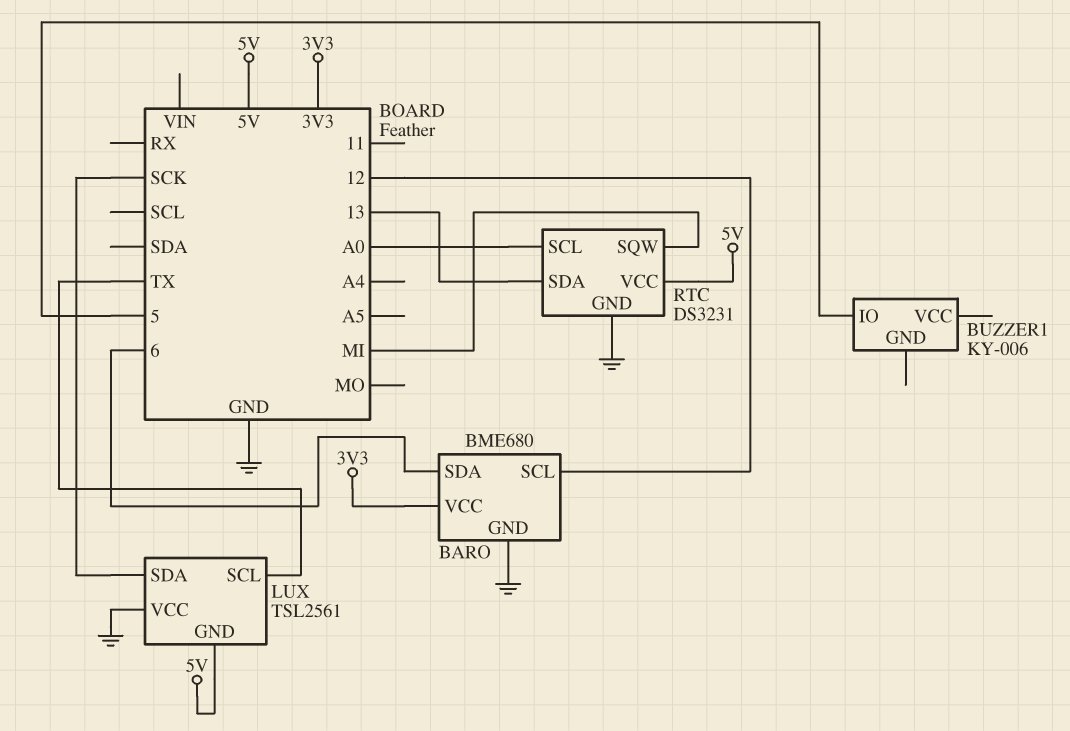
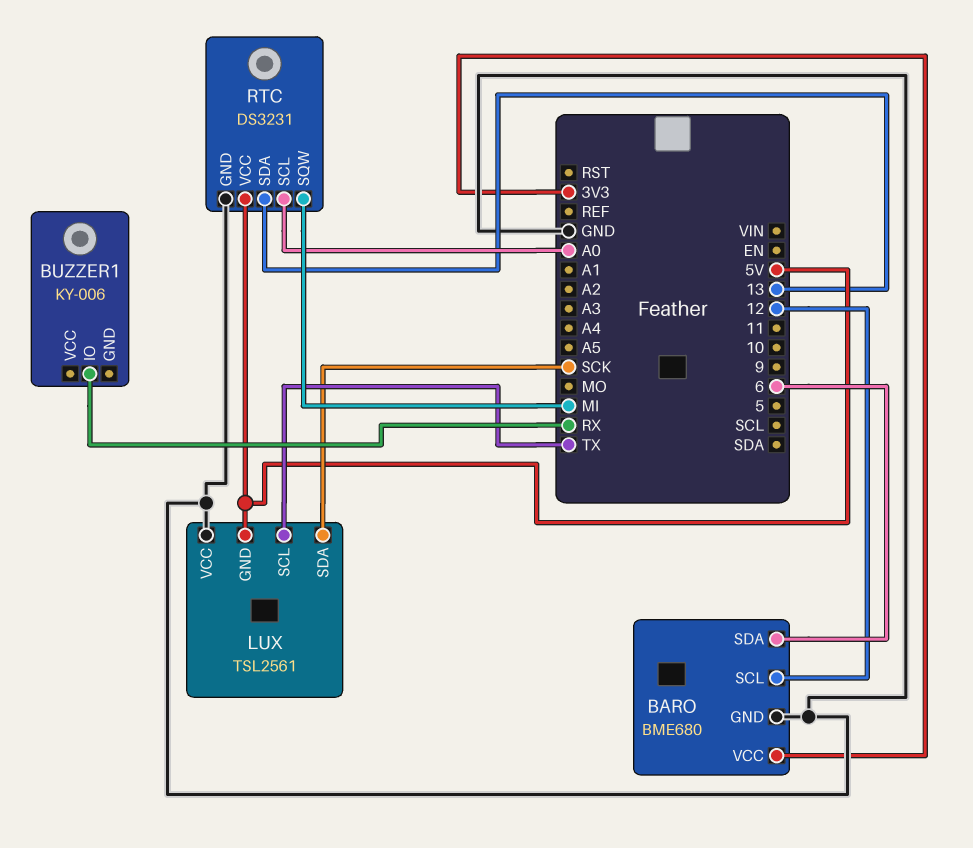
BUZZER1 pin IO: 5 -> RX

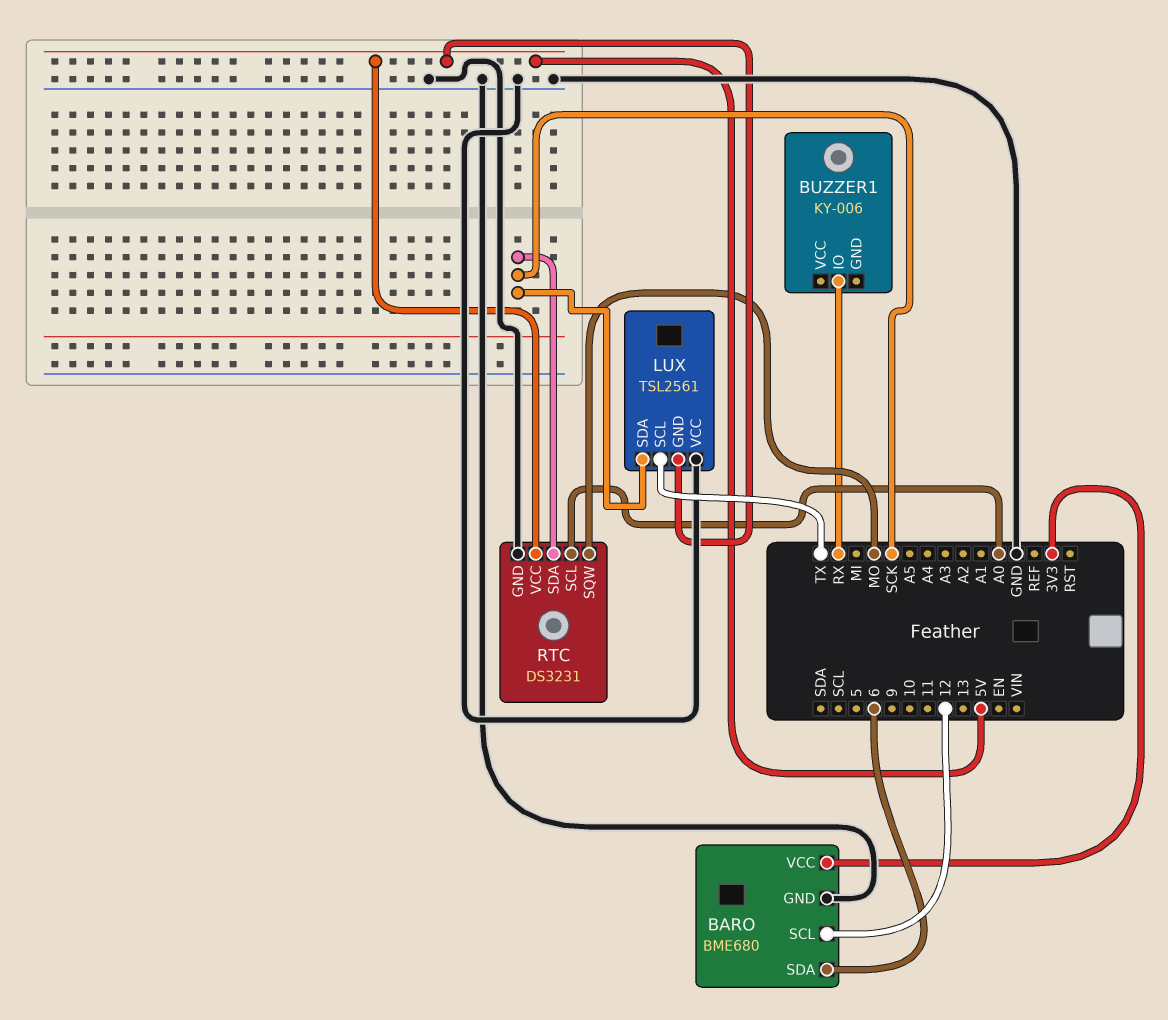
RTC pin SDA: 13 -> SCK
RTC pin SQW: MI -> MO

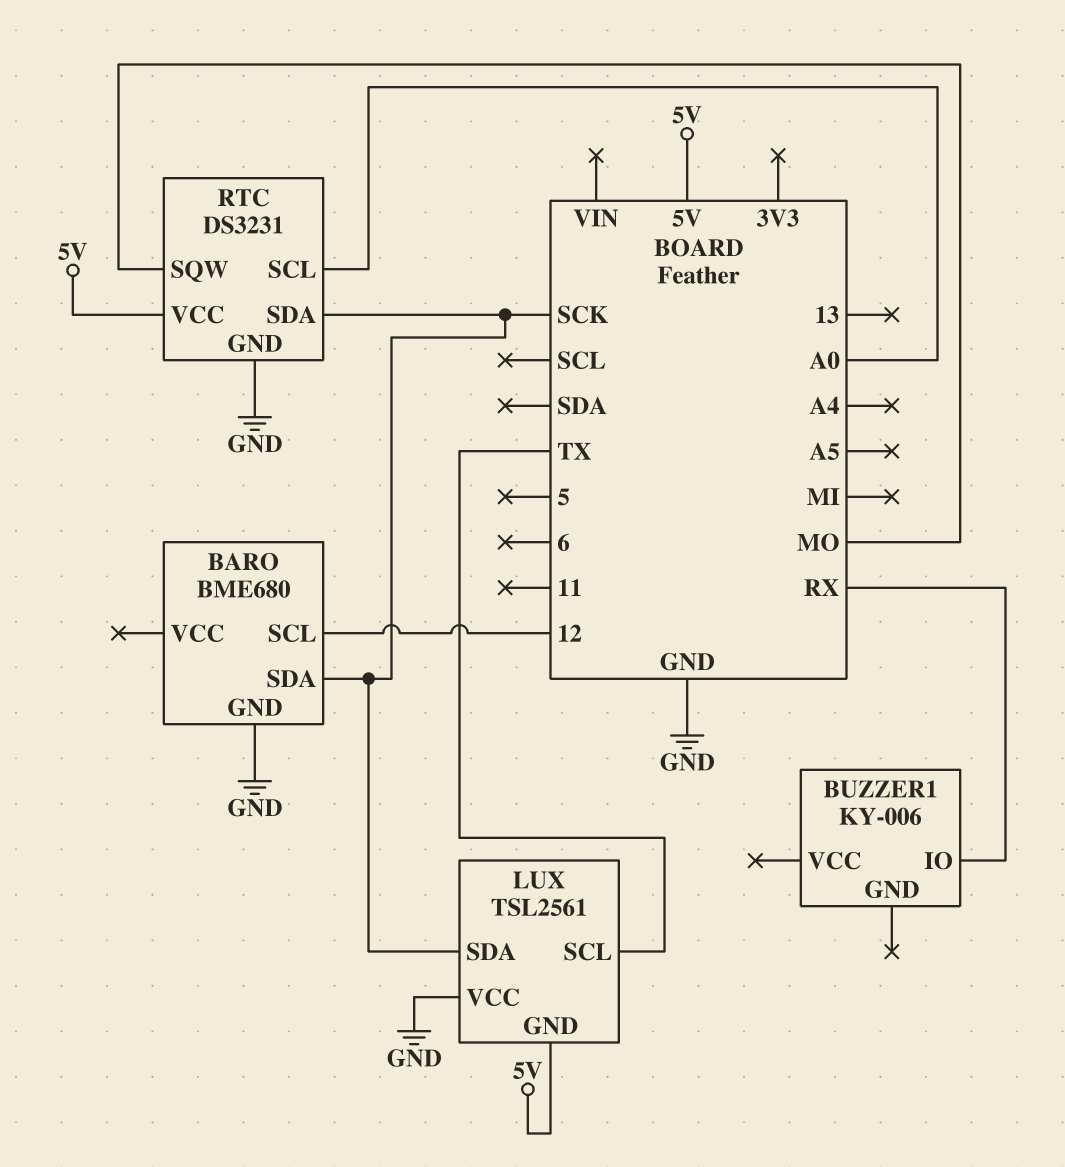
BARO pin SDA: 6 -> SCK
BARO pin VCC: 3V3 -> none

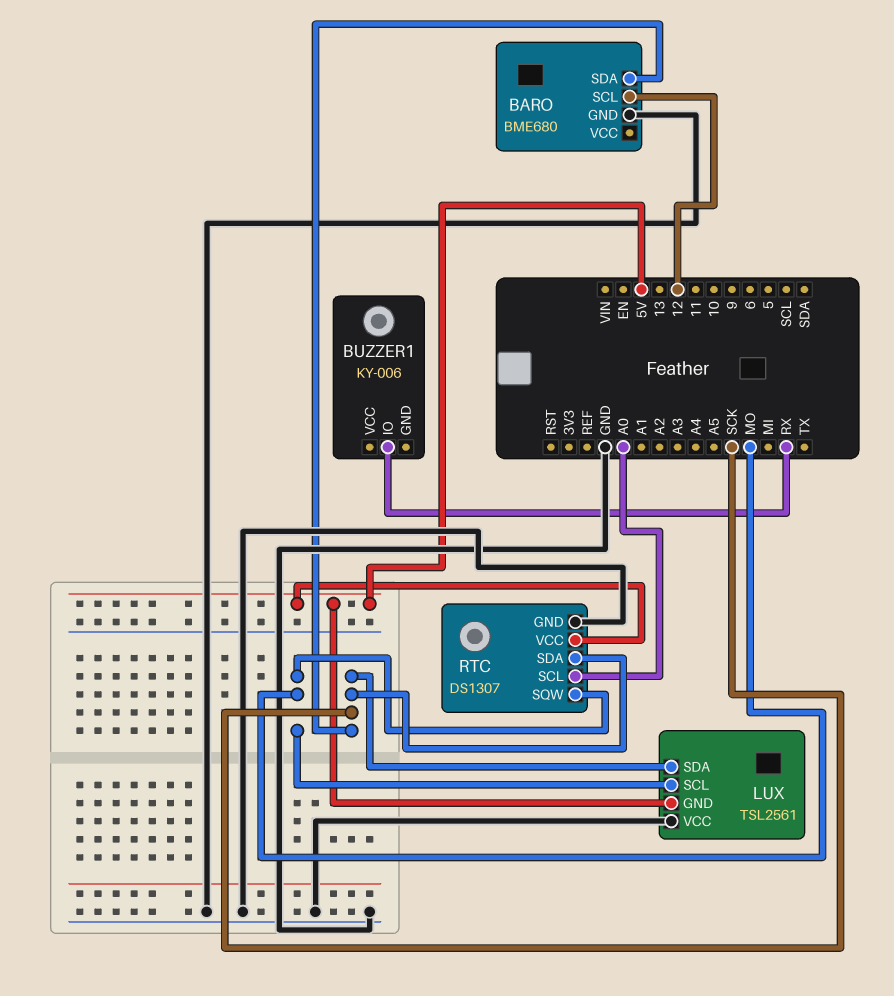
LUX pin SCL: TX -> MO
RTC: DS3231 -> DS1307

